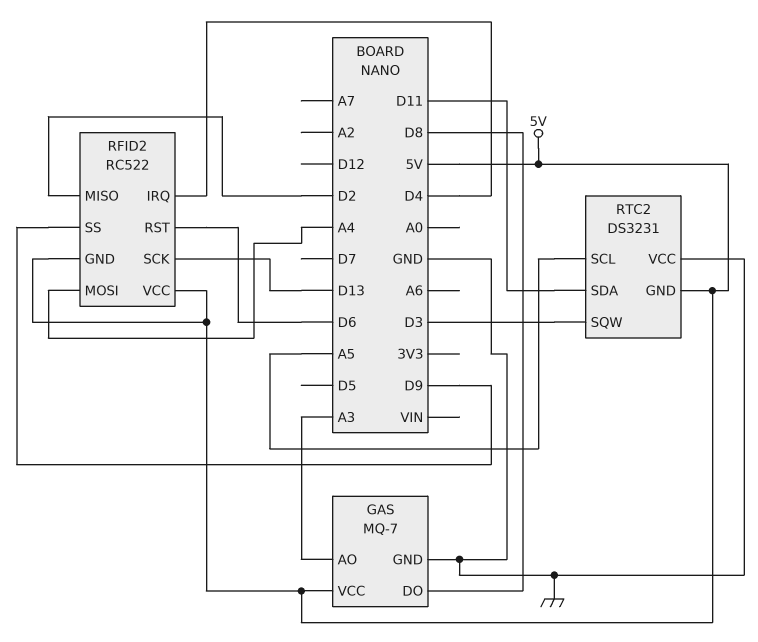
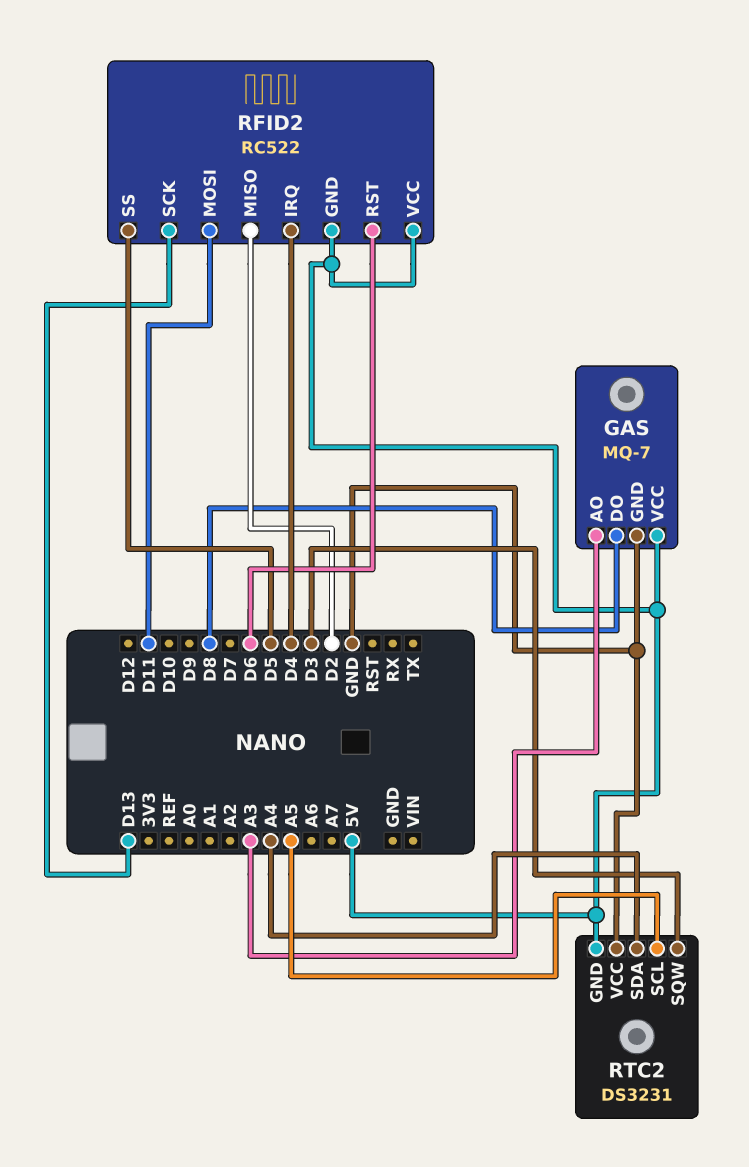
RFID2 pin MOSI: A4 -> D11
RFID2 pin SS: D9 -> D5
RTC2 pin SDA: D11 -> A4

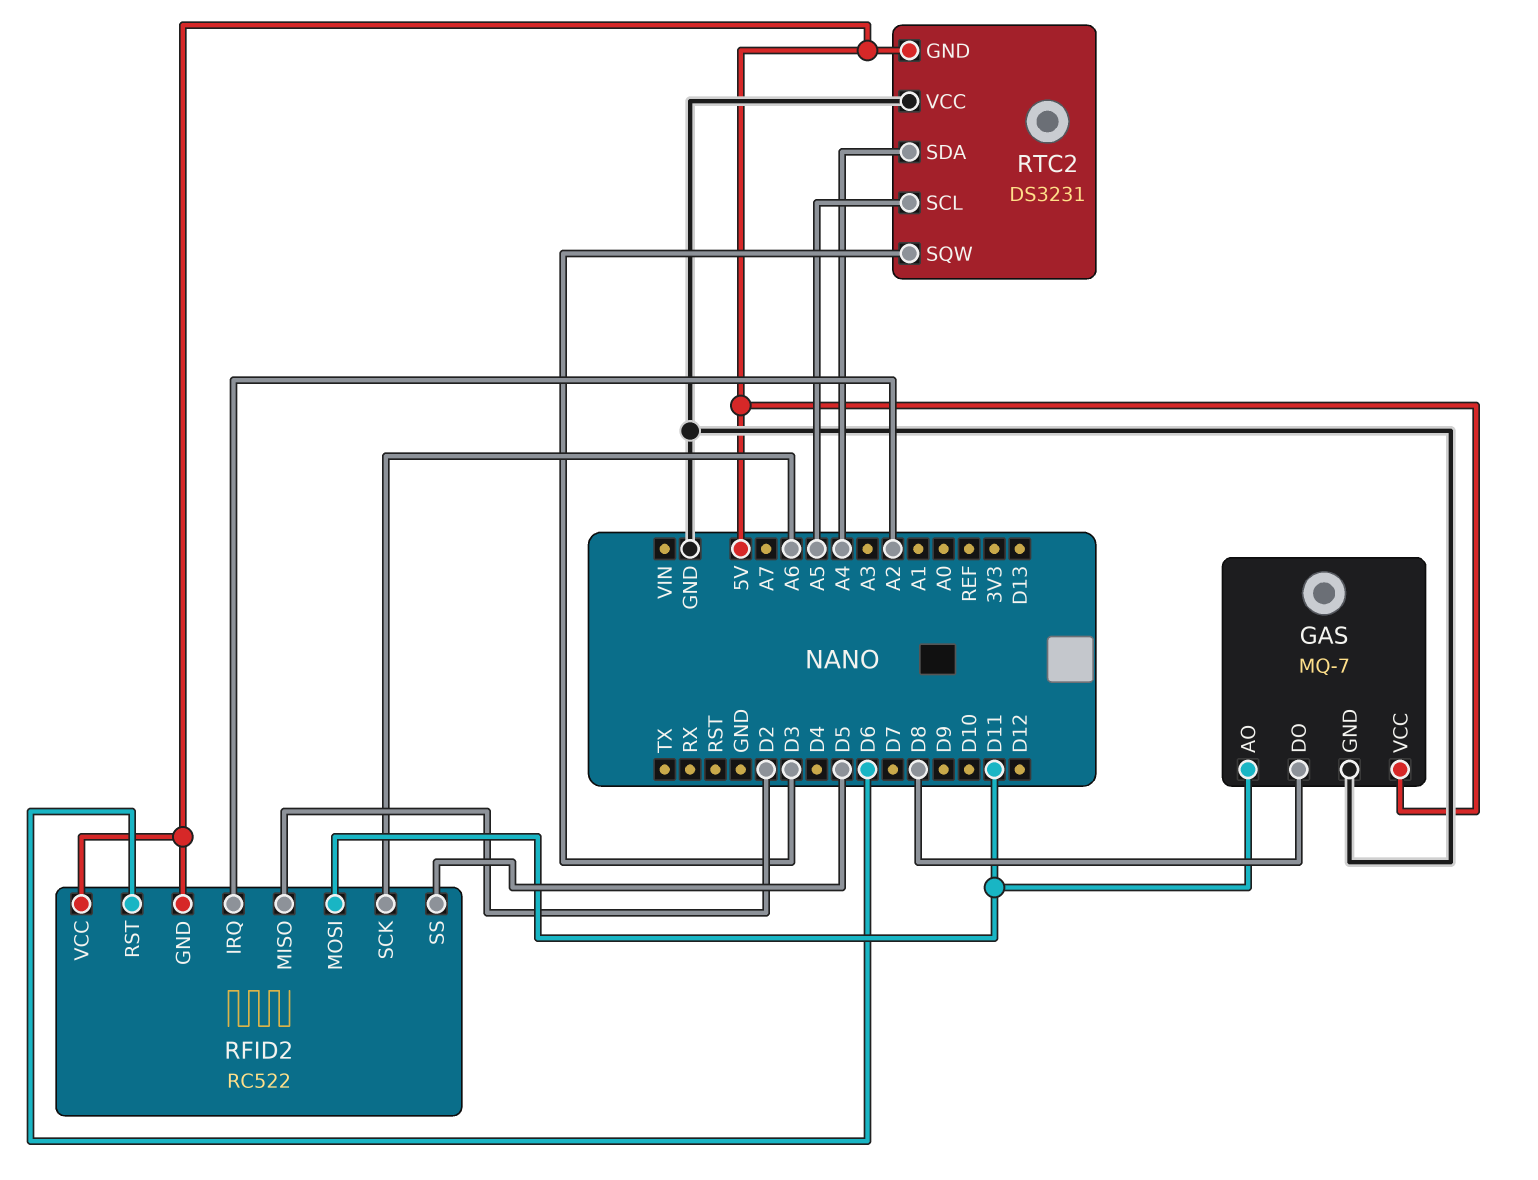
GAS pin AO: A3 -> D11
RFID2 pin IRQ: D4 -> A2
RFID2 pin SCK: D13 -> A6

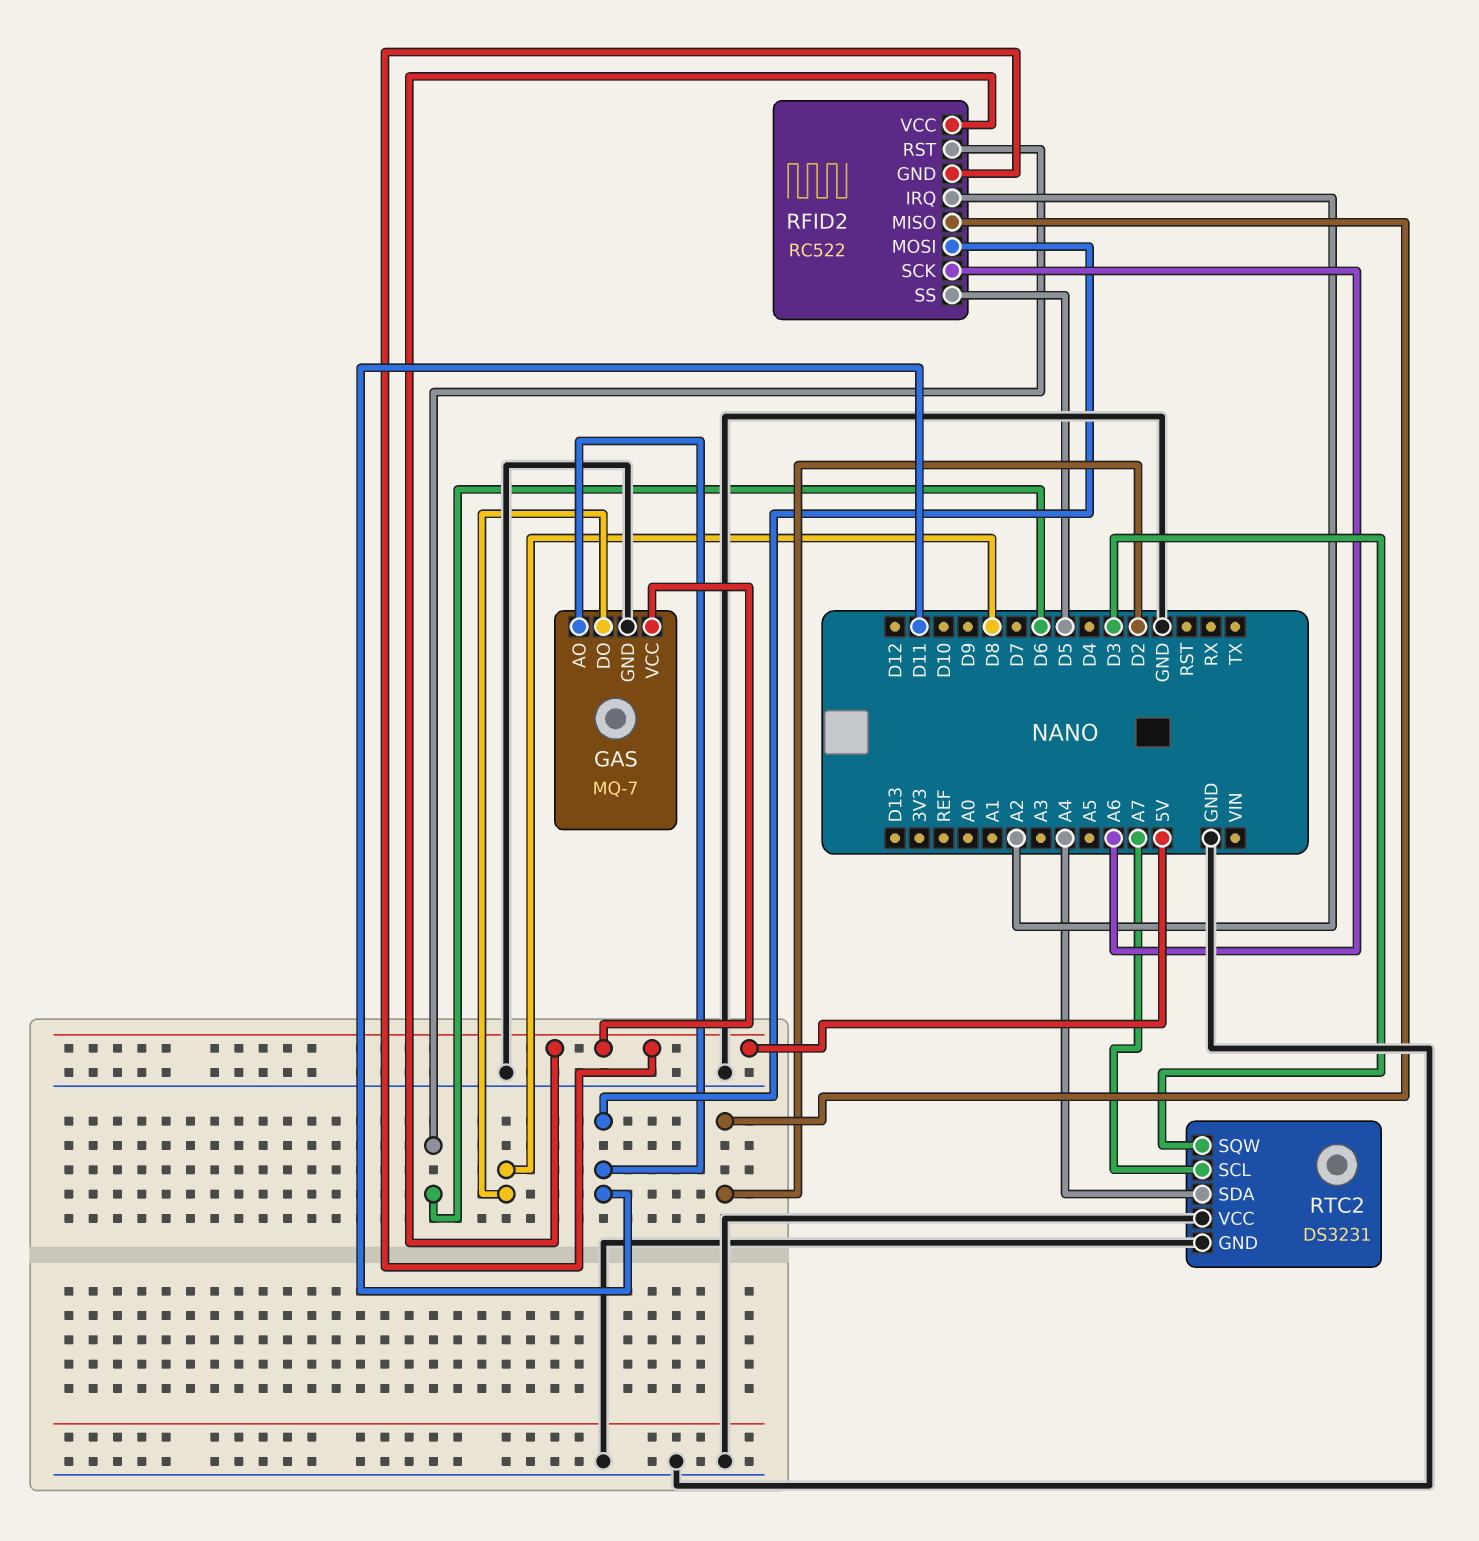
RTC2 pin GND: 5V -> GND
RTC2 pin SCL: A5 -> A7

